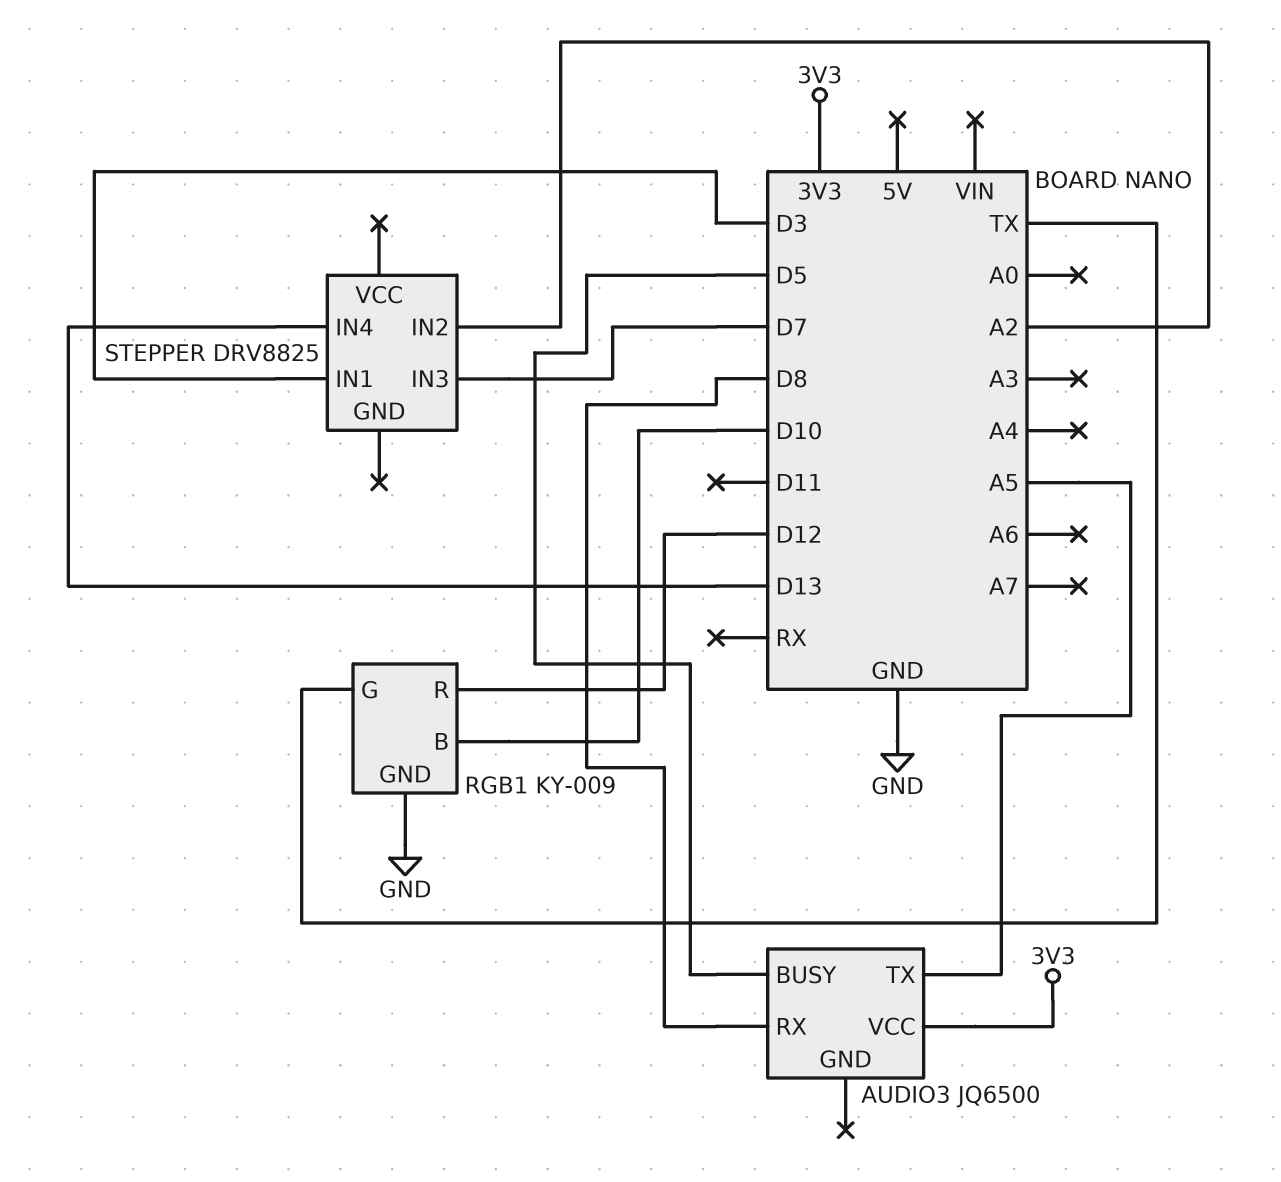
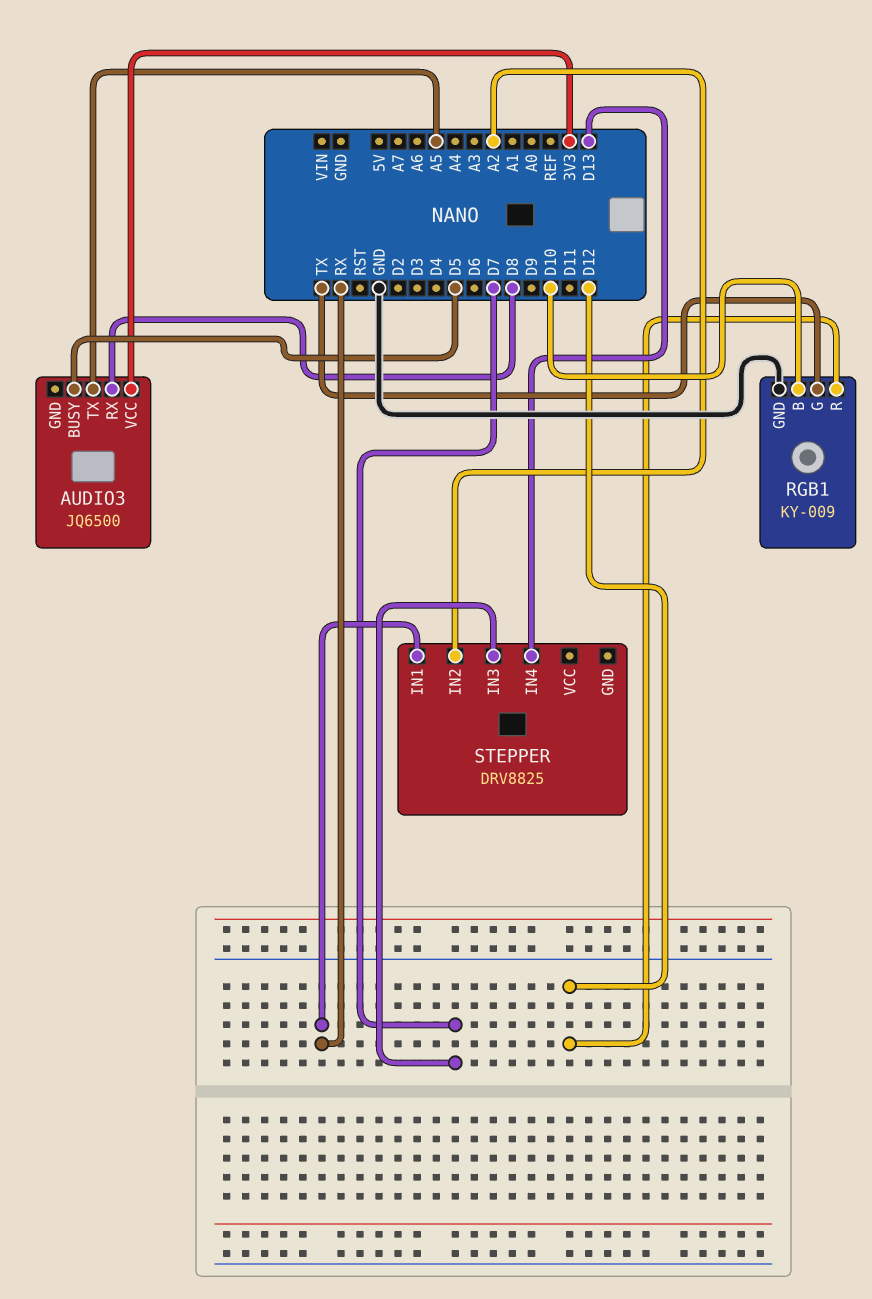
STEPPER pin IN1: D3 -> RX

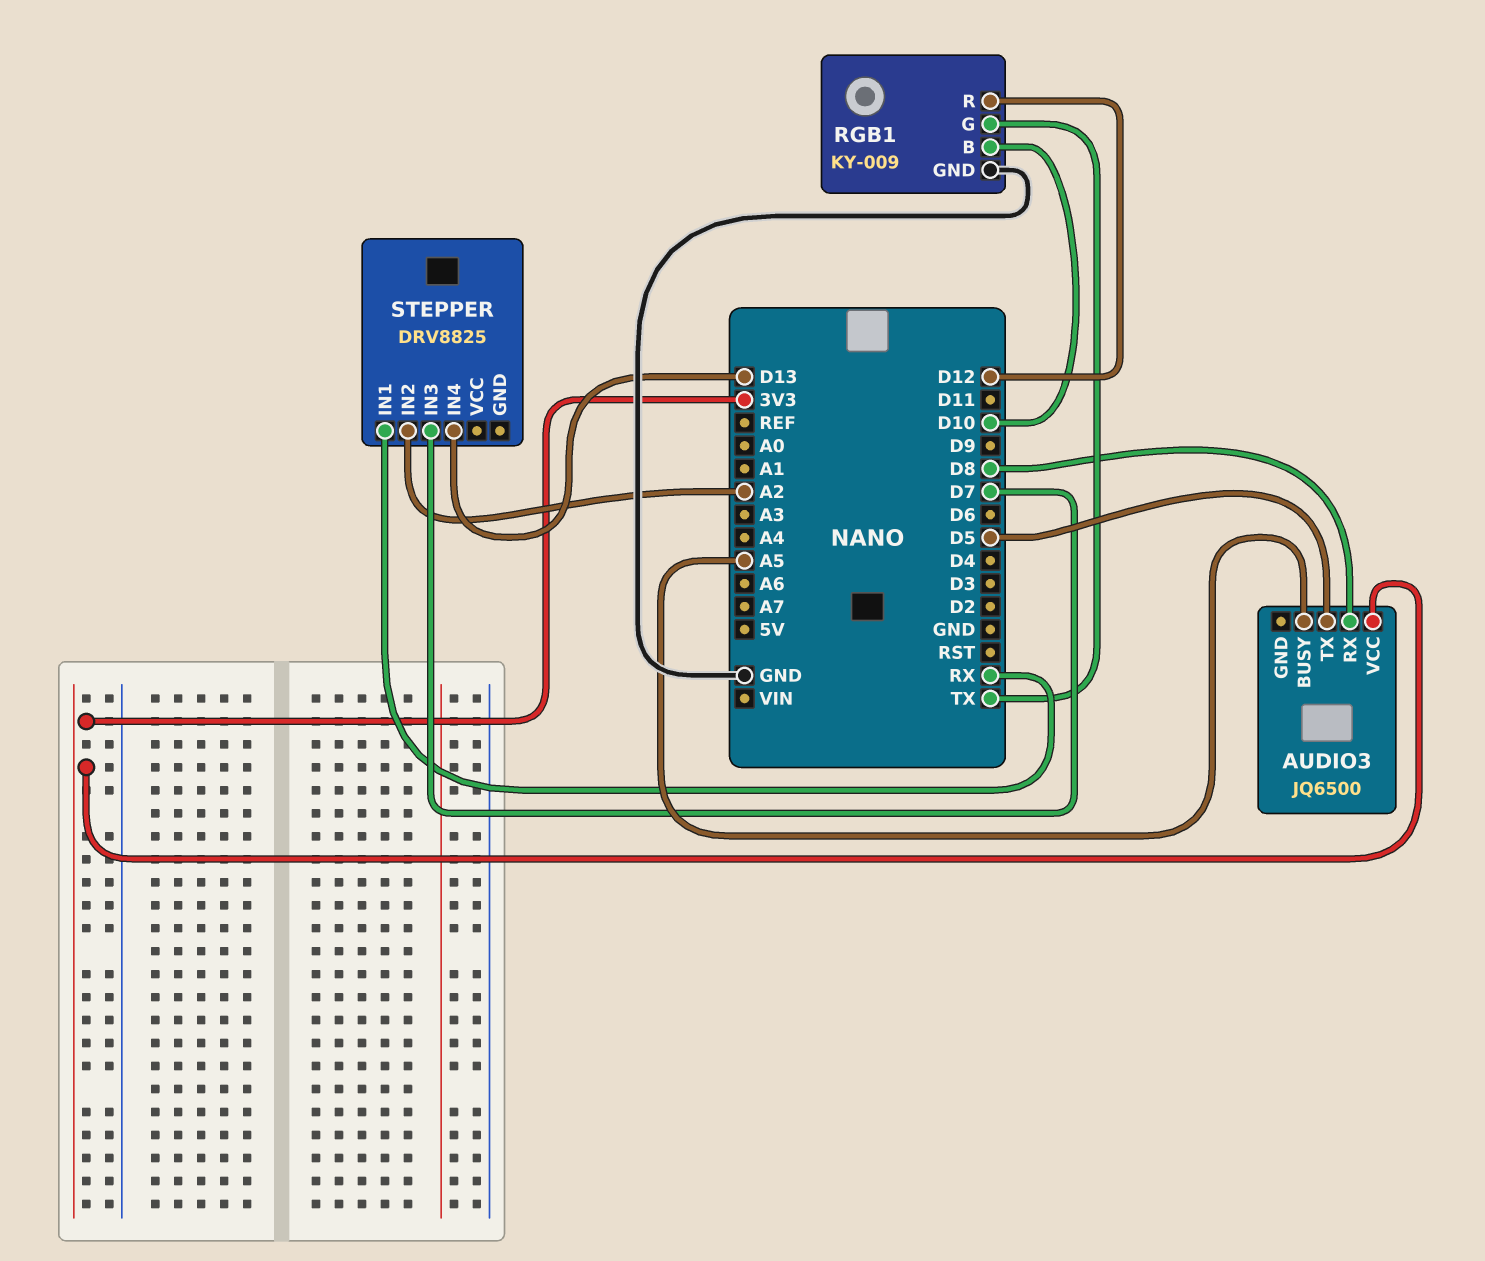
AUDIO3 pin BUSY: D5 -> A5
AUDIO3 pin TX: A5 -> D5

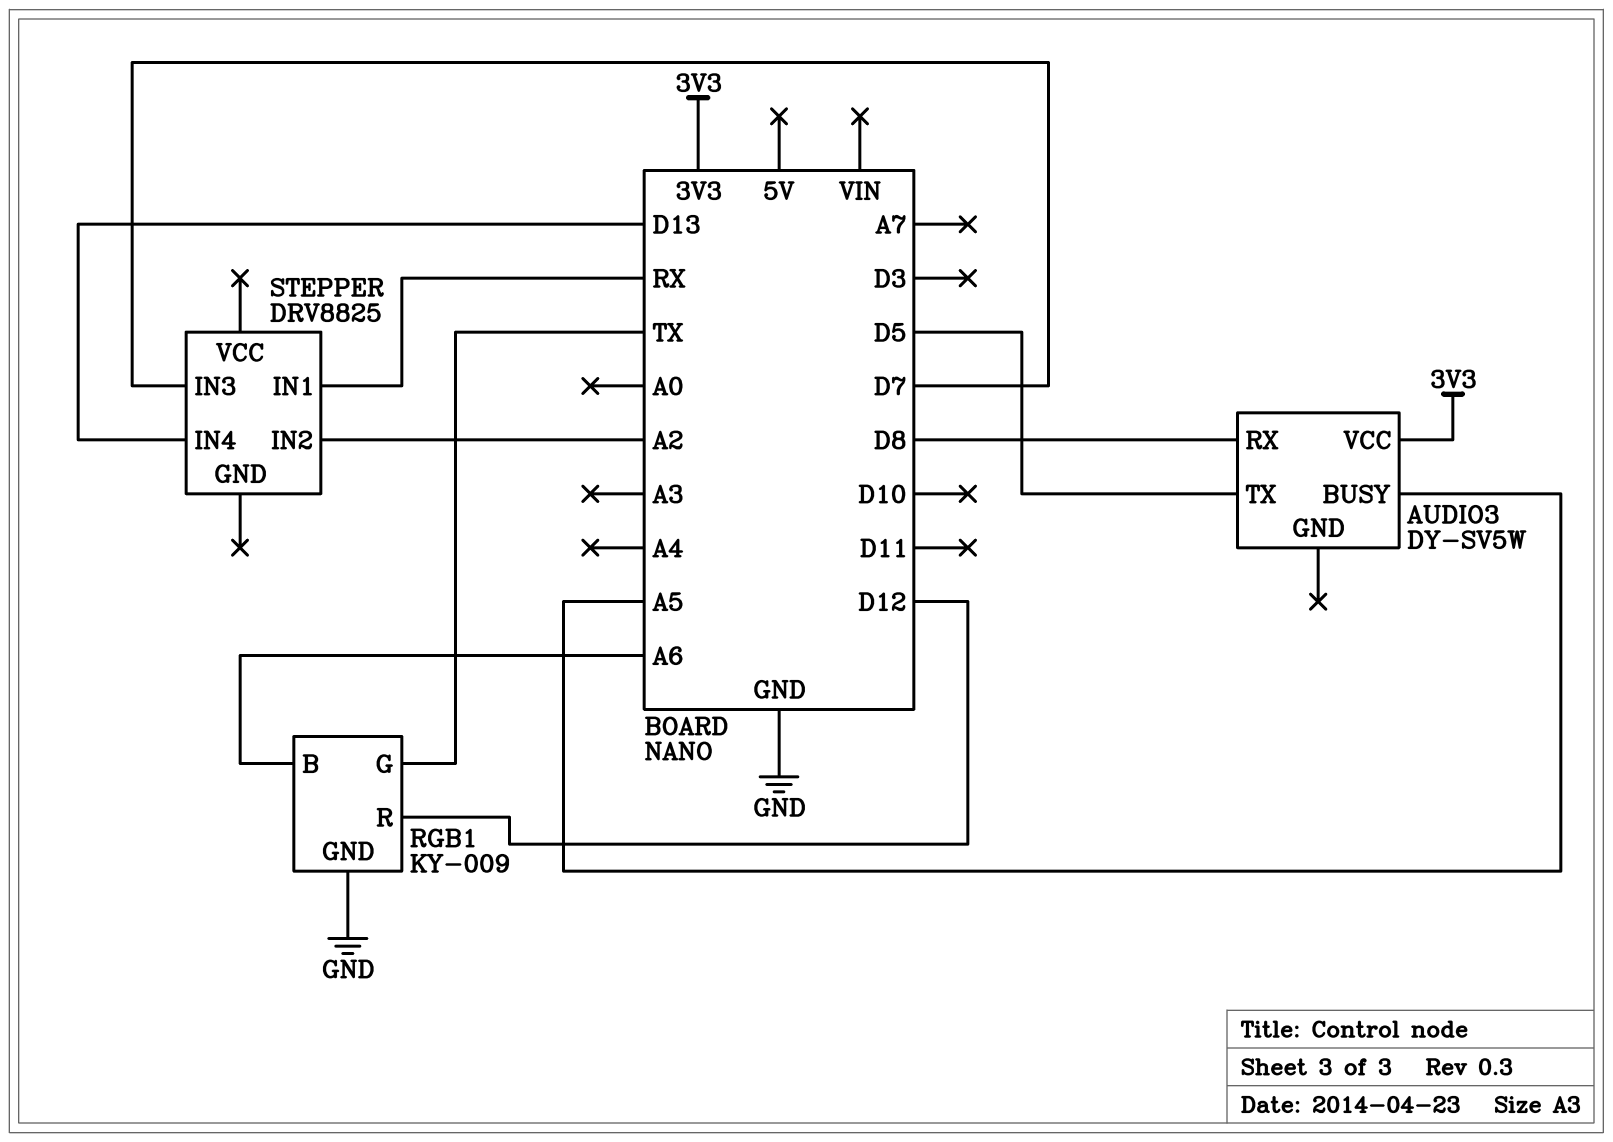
AUDIO3: JQ6500 -> DY-SV5W
RGB1 pin B: D10 -> A6

